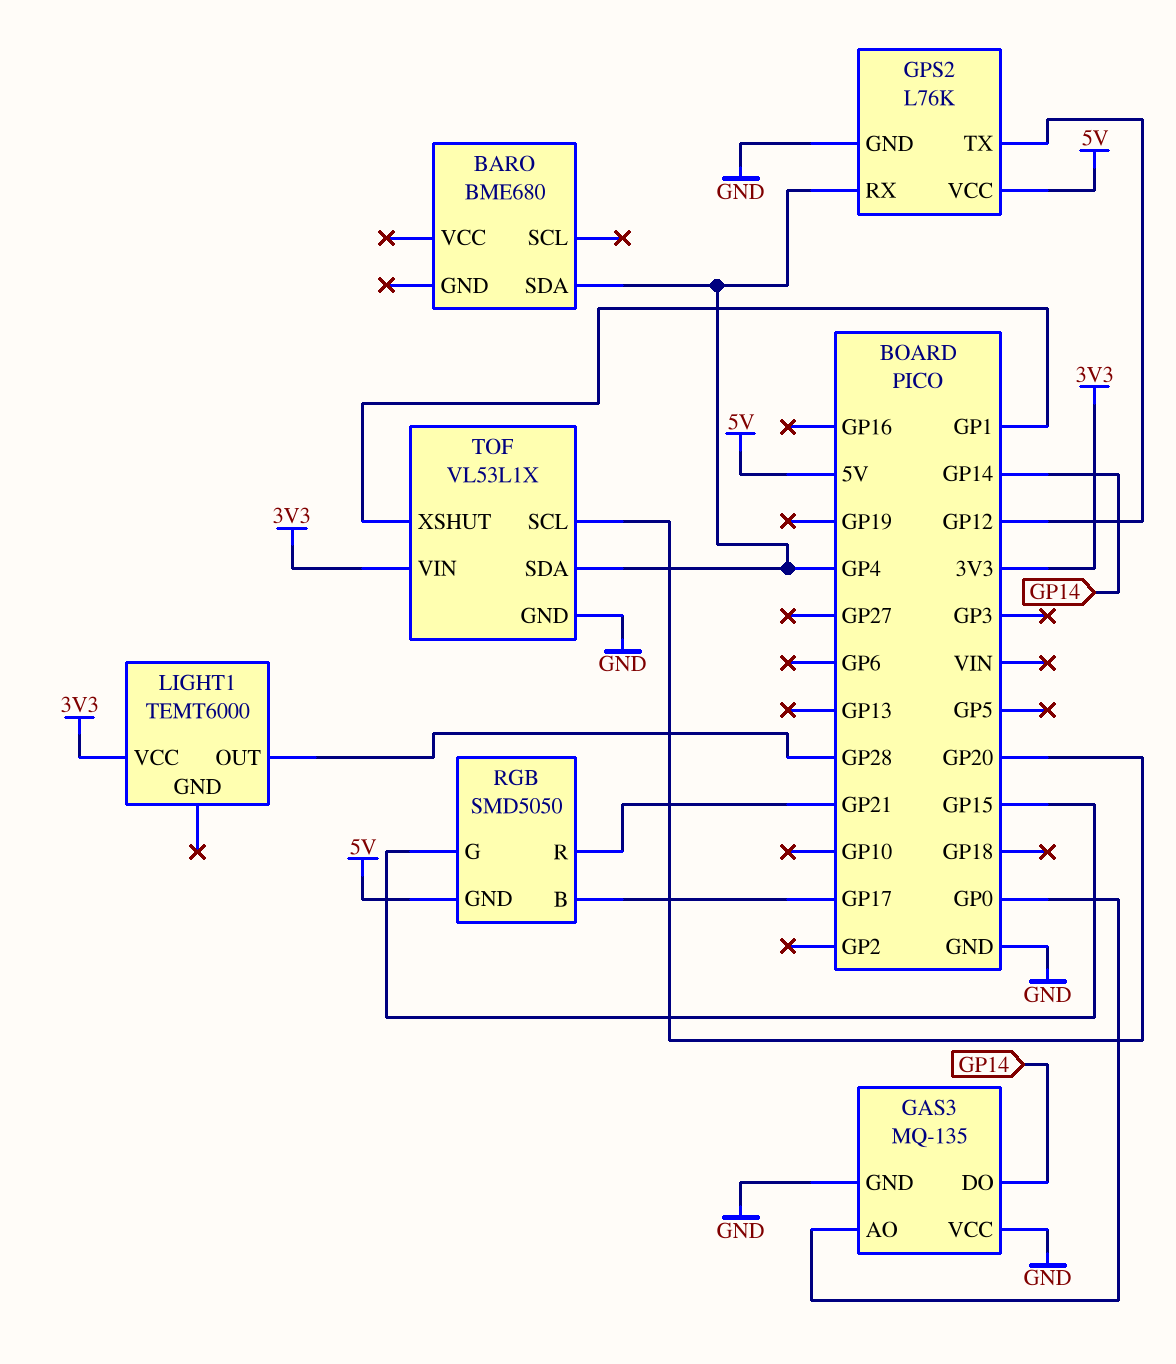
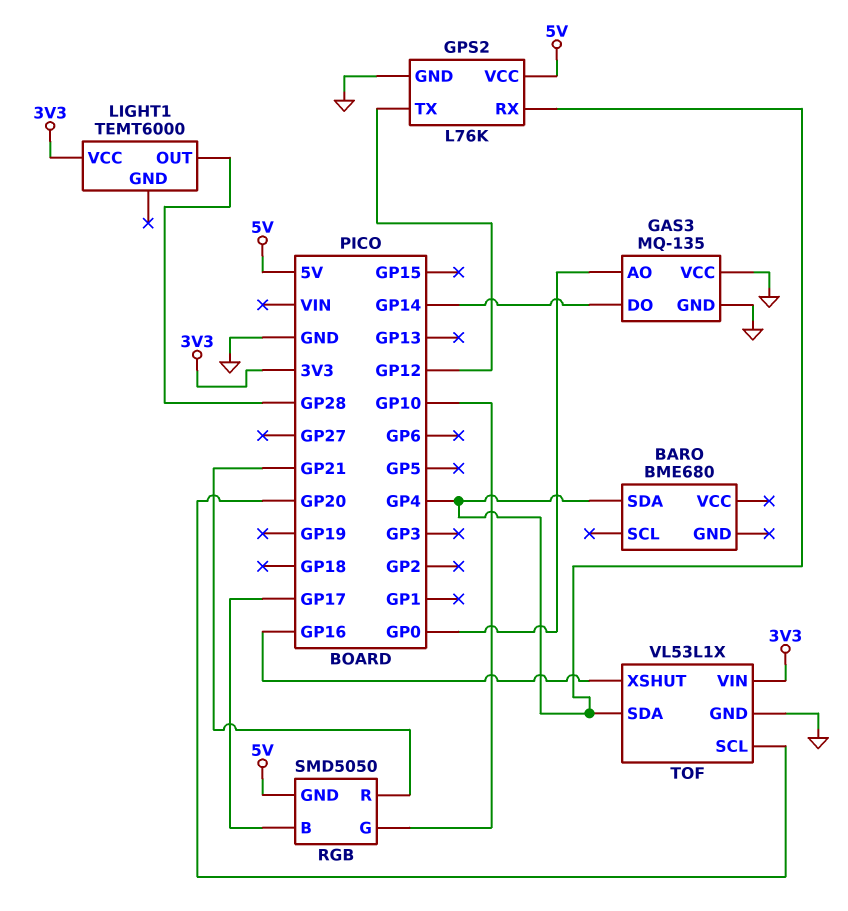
RGB pin G: GP15 -> GP10
TOF pin XSHUT: GP1 -> GP16

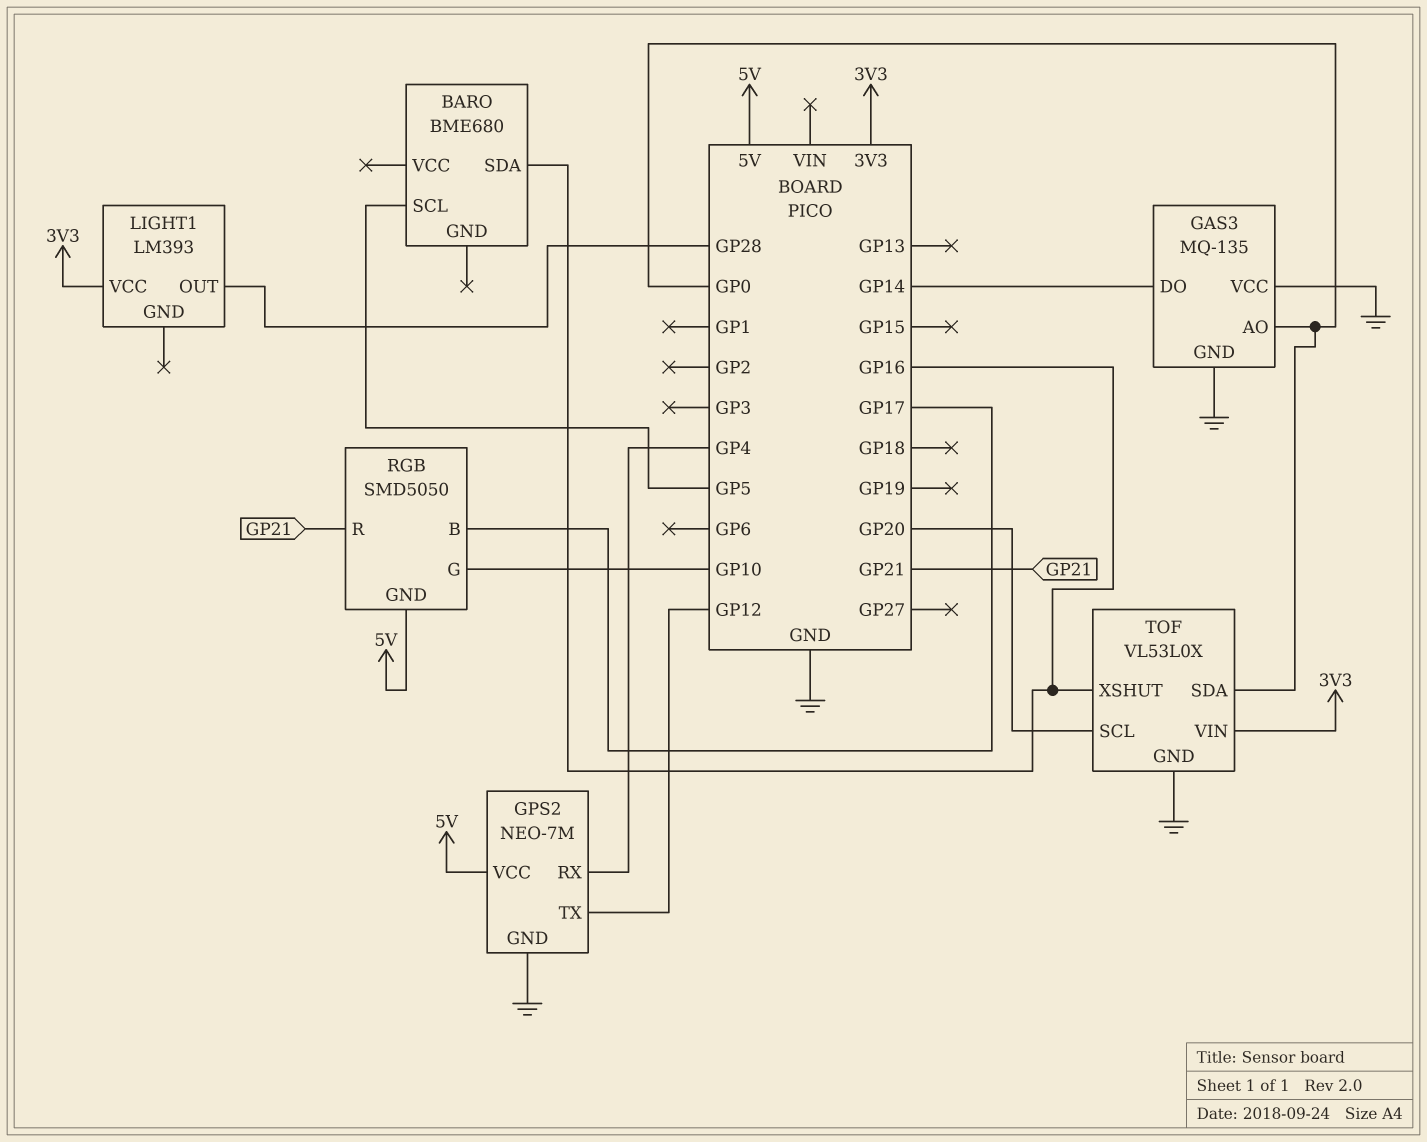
BARO pin SCL: none -> GP5
BARO pin SDA: GP4 -> GP16
GPS2: L76K -> NEO-7M
LIGHT1: TEMT6000 -> LM393
TOF: VL53L1X -> VL53L0X
TOF pin SDA: GP4 -> GP0

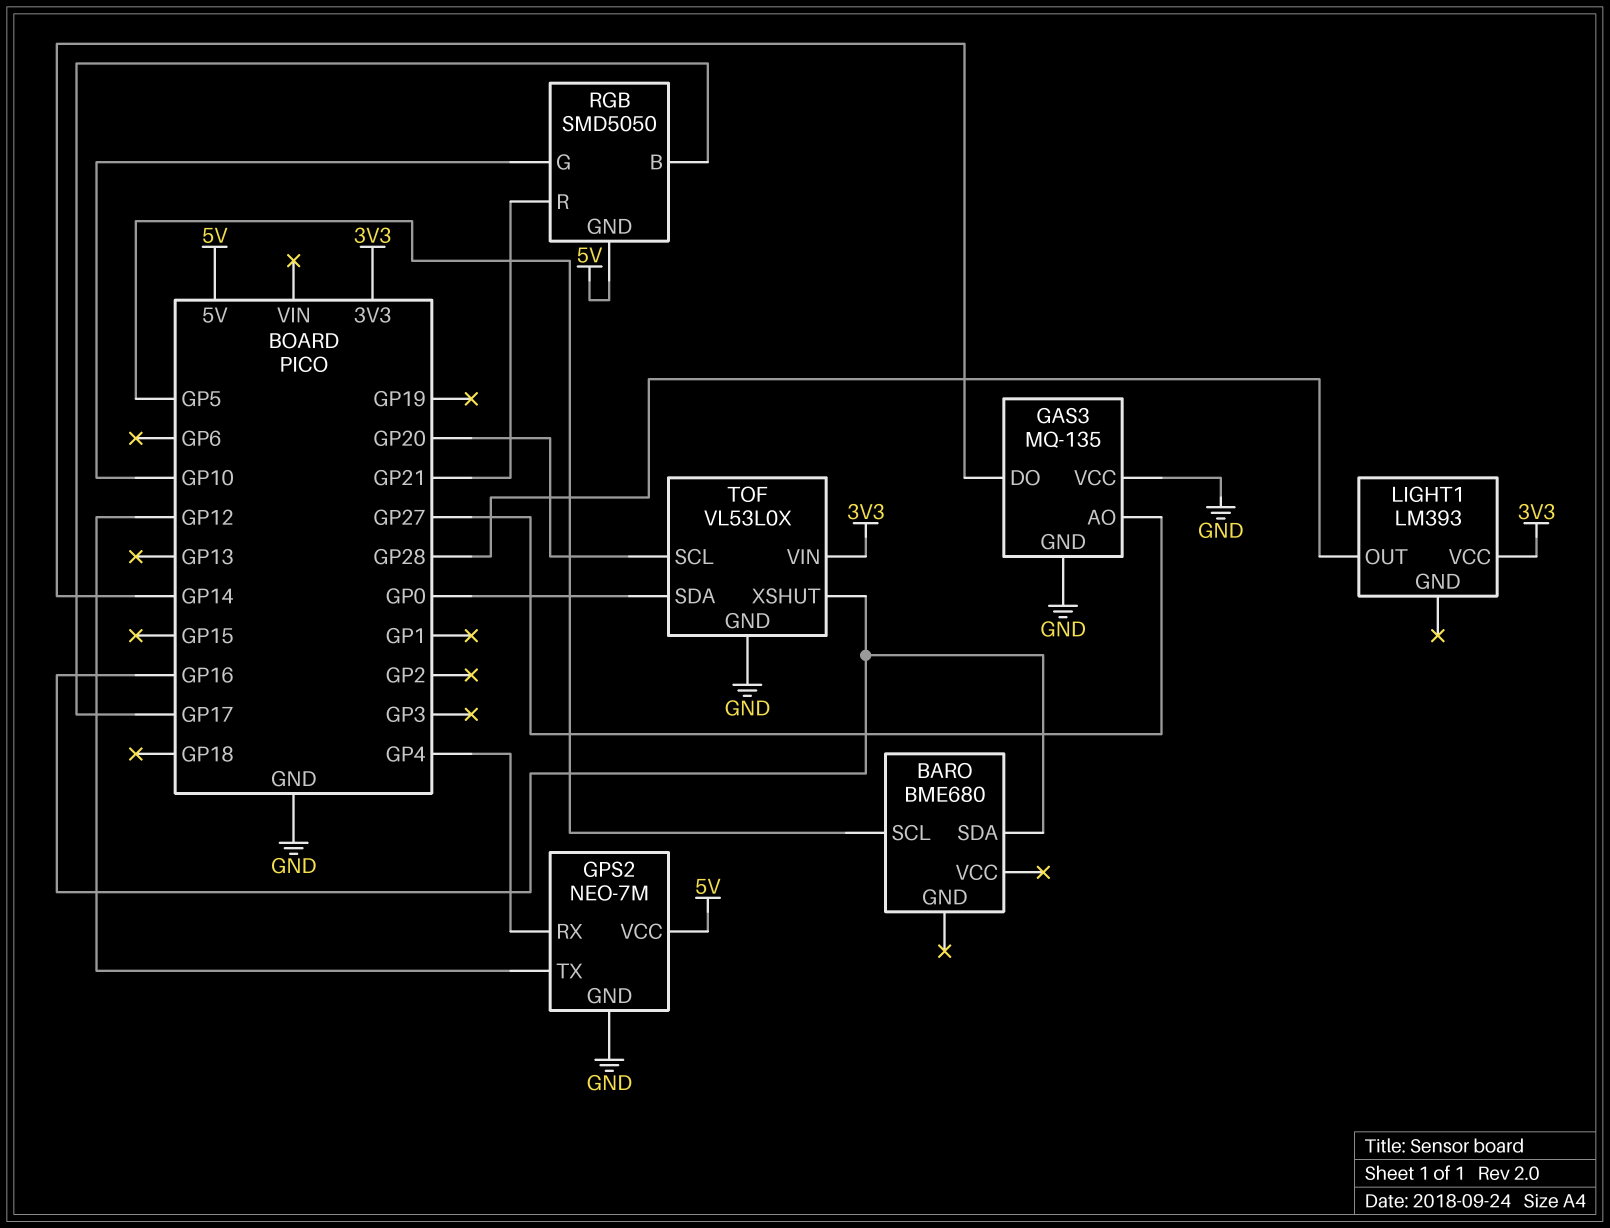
GAS3 pin AO: GP0 -> GP27

